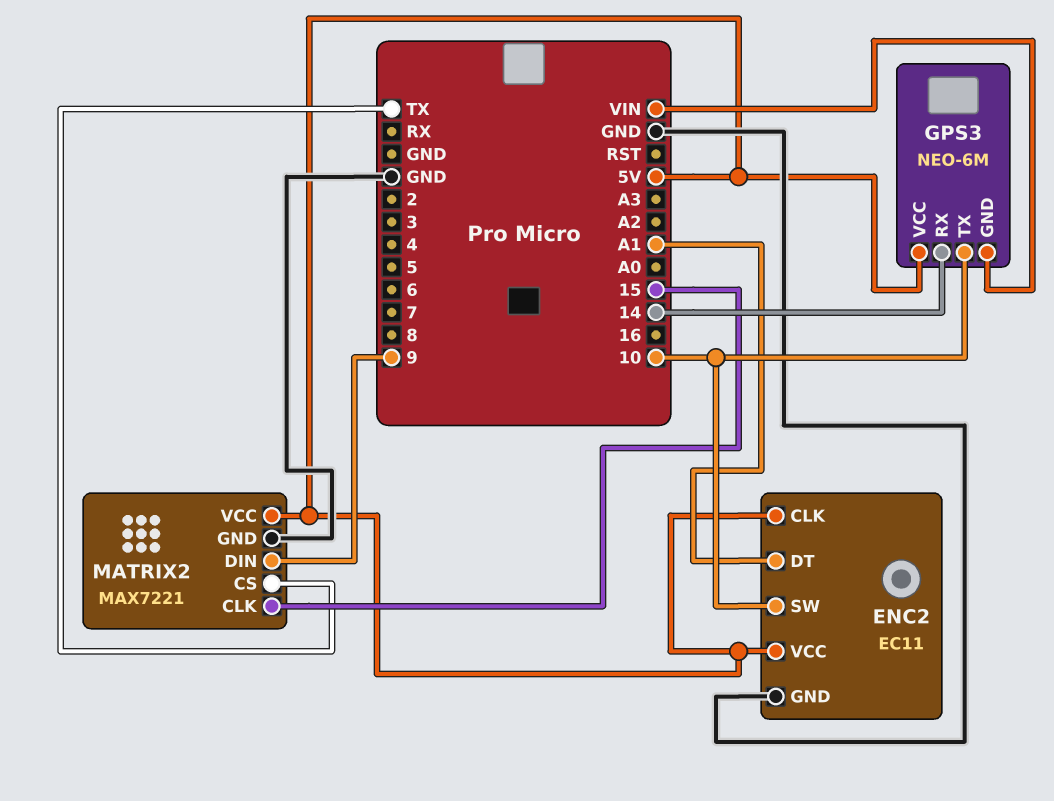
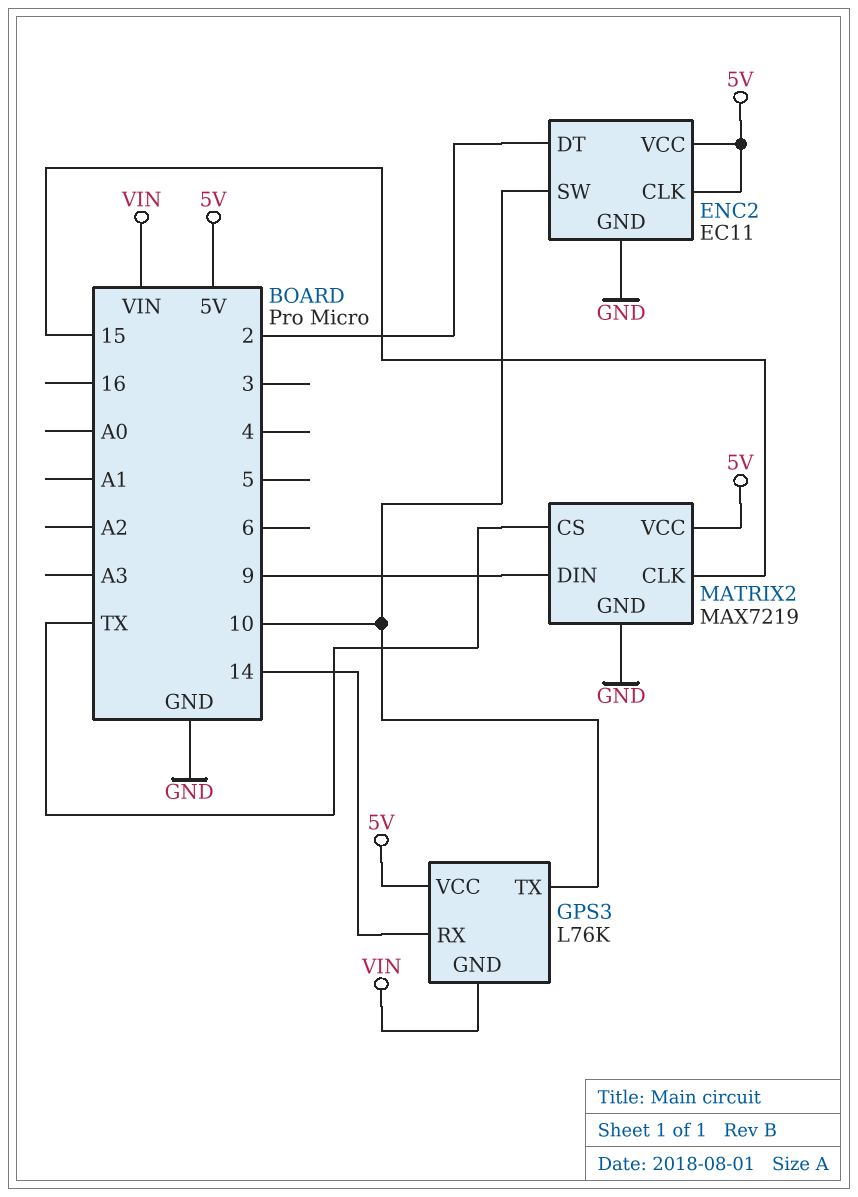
ENC2 pin DT: A1 -> 2
GPS3: NEO-6M -> L76K
MATRIX2: MAX7221 -> MAX7219

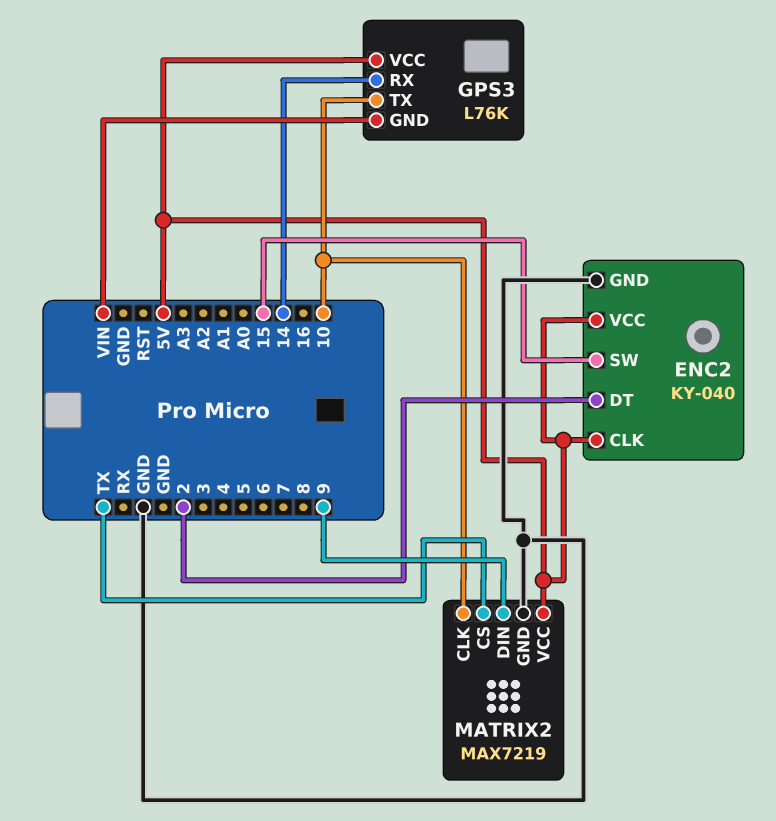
ENC2: EC11 -> KY-040
ENC2 pin SW: 10 -> 15
MATRIX2 pin CLK: 15 -> 10

